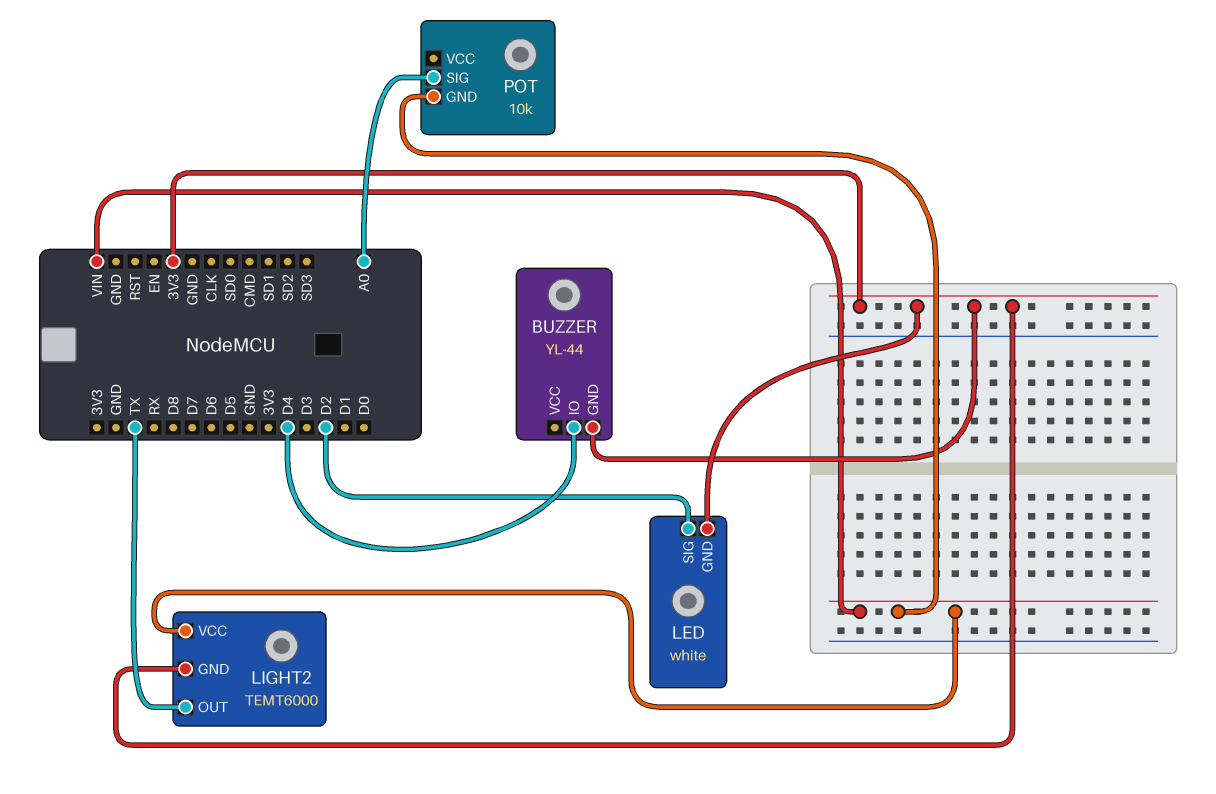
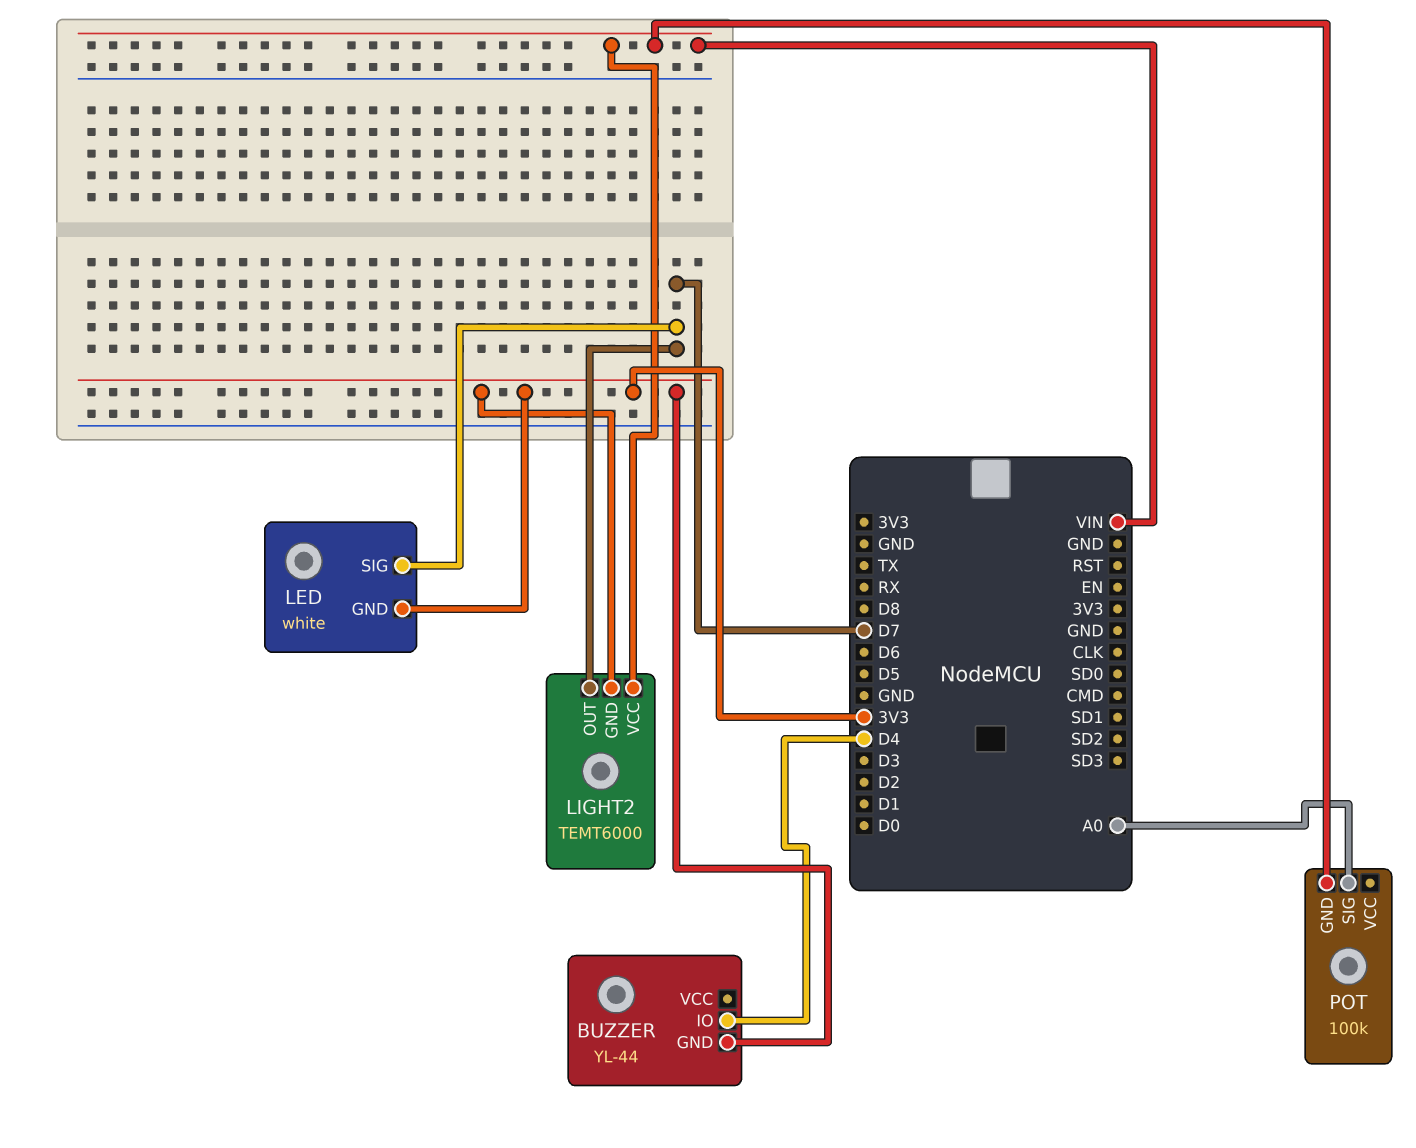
LED pin SIG: D2 -> D7
LIGHT2 pin OUT: TX -> D7
POT: 10k -> 100k

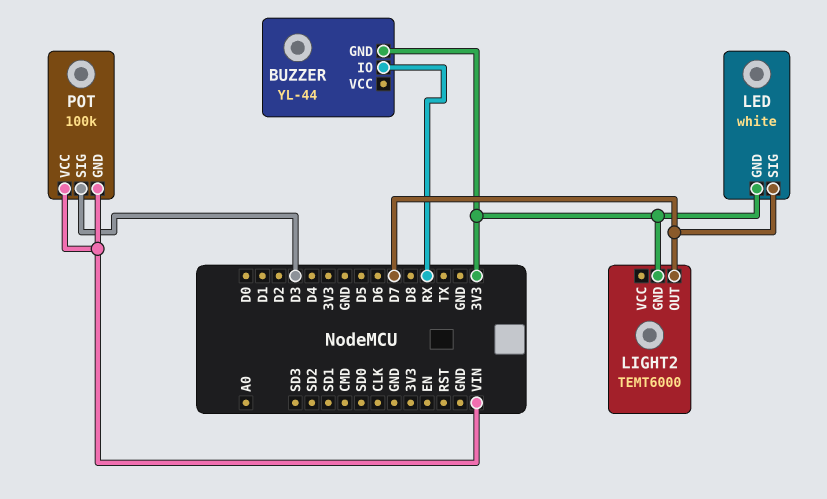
BUZZER pin IO: D4 -> RX
LIGHT2 pin VCC: VIN -> none
POT pin SIG: A0 -> D3
POT pin VCC: none -> VIN

